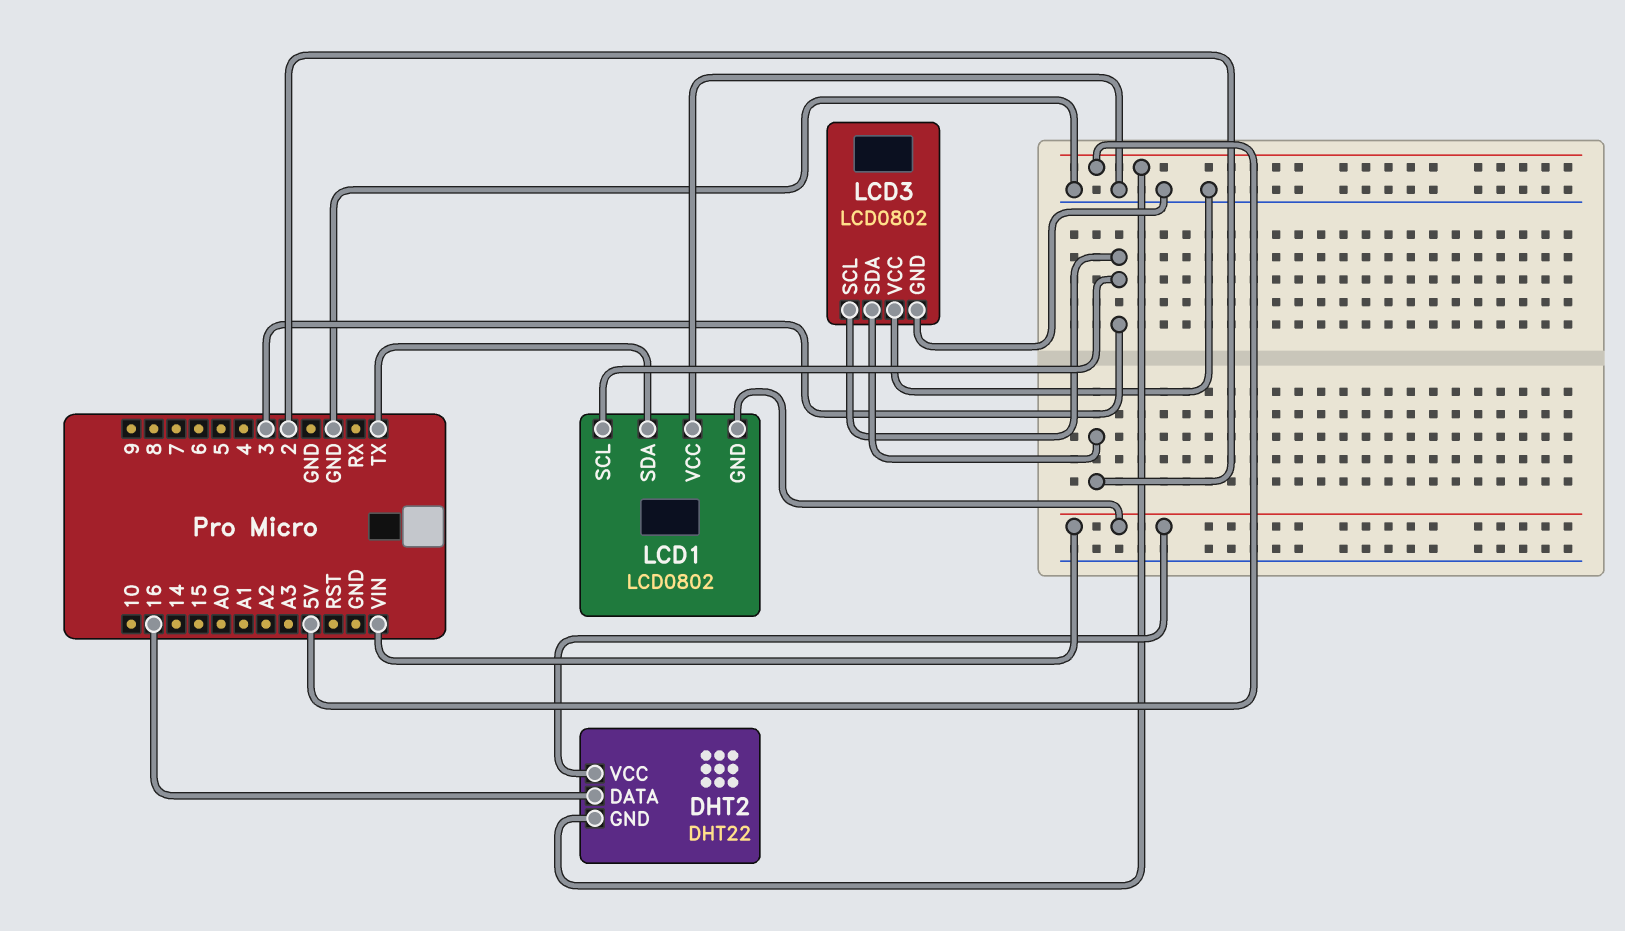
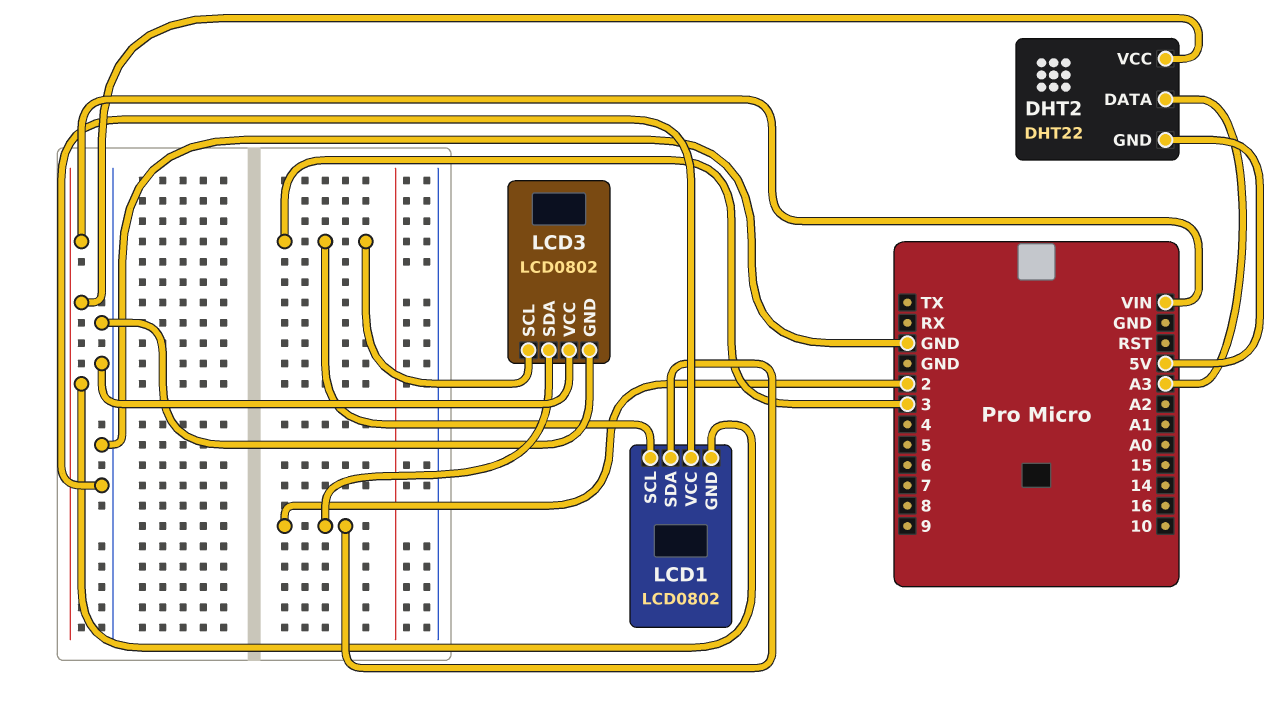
DHT2 pin DATA: 16 -> A3
LCD1 pin SDA: TX -> 2

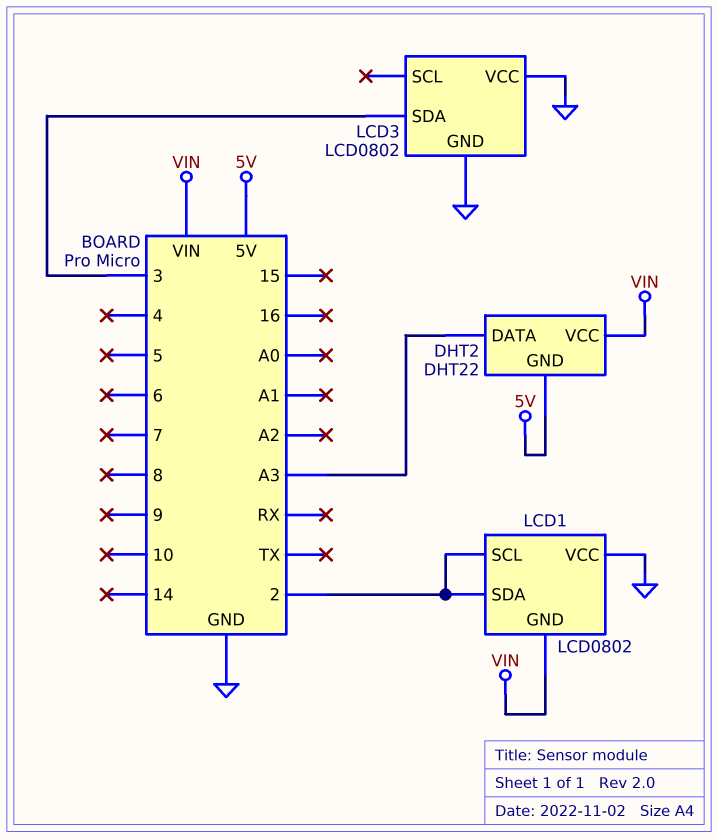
LCD1 pin SCL: 3 -> 2
LCD3 pin SCL: 3 -> none
LCD3 pin SDA: 2 -> 3

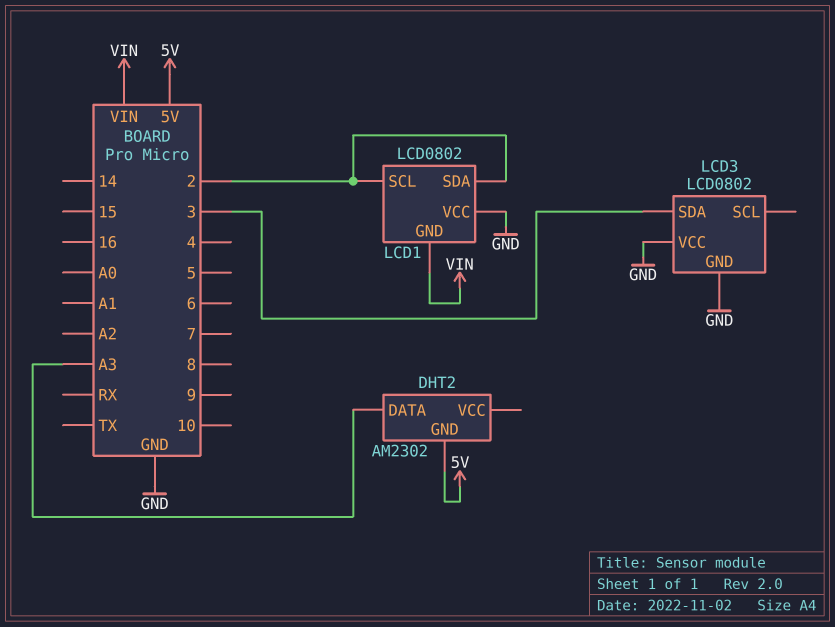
DHT2: DHT22 -> AM2302
DHT2 pin VCC: VIN -> none

